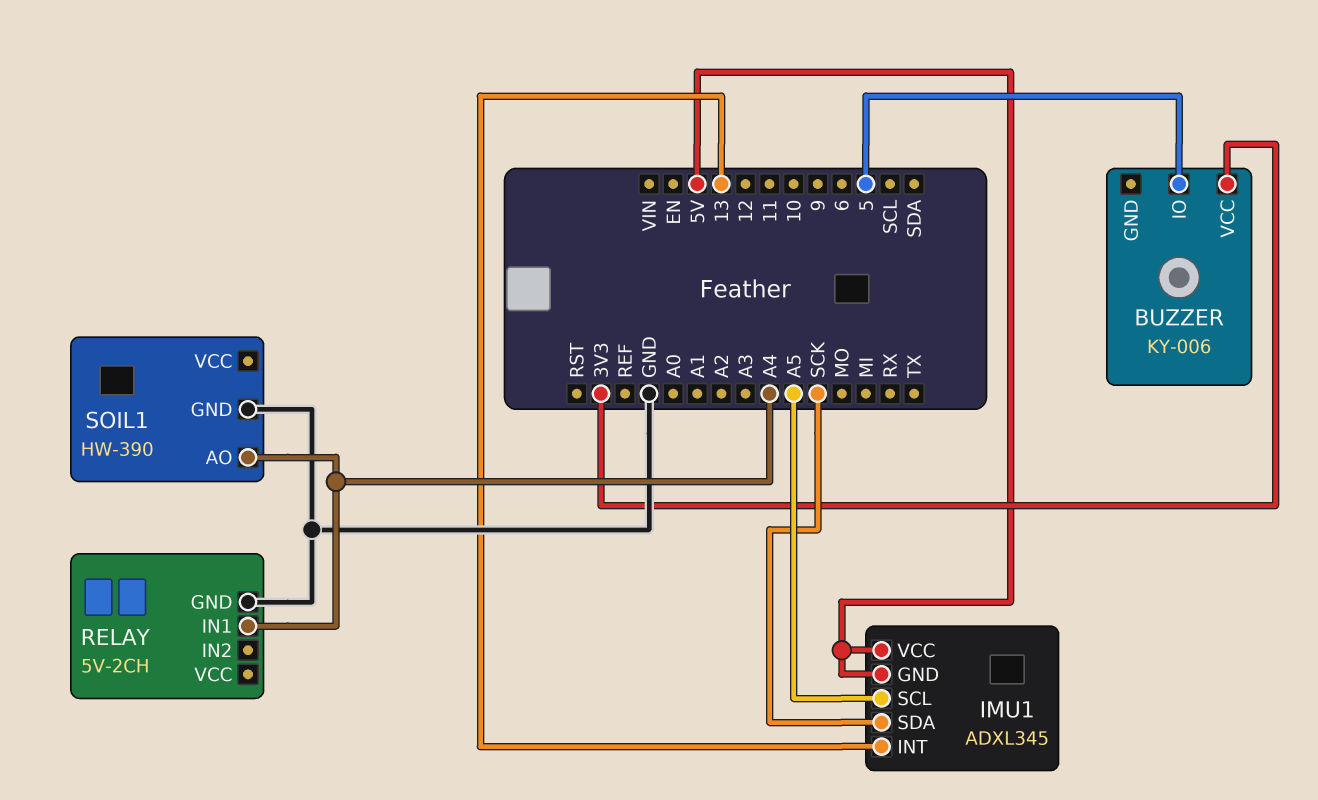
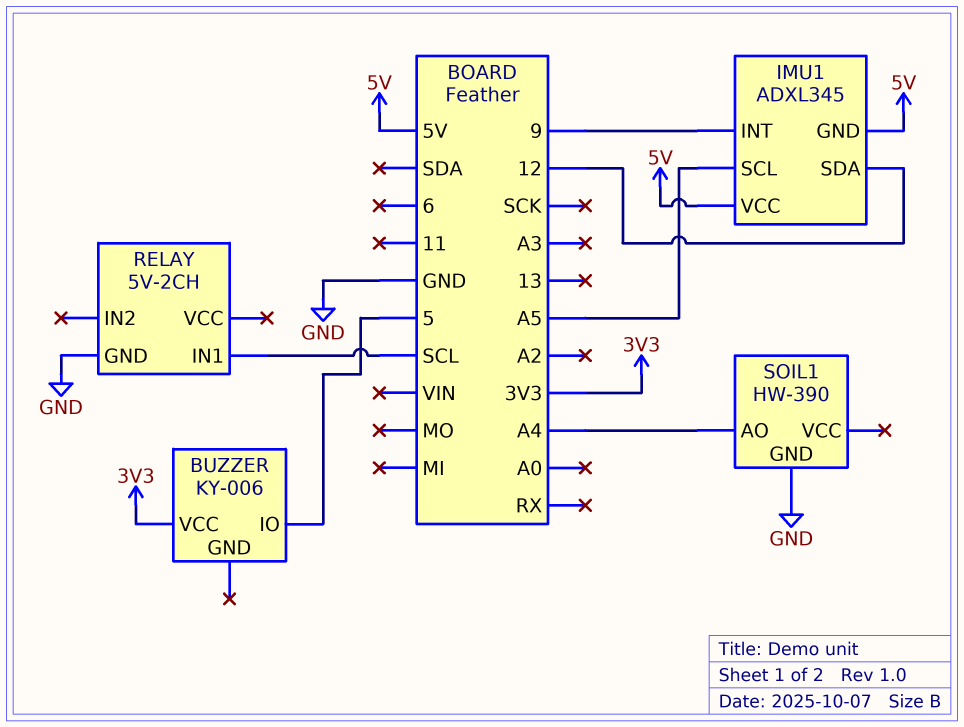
IMU1 pin INT: 13 -> 9
IMU1 pin SDA: SCK -> 12
RELAY pin IN1: A4 -> SCL

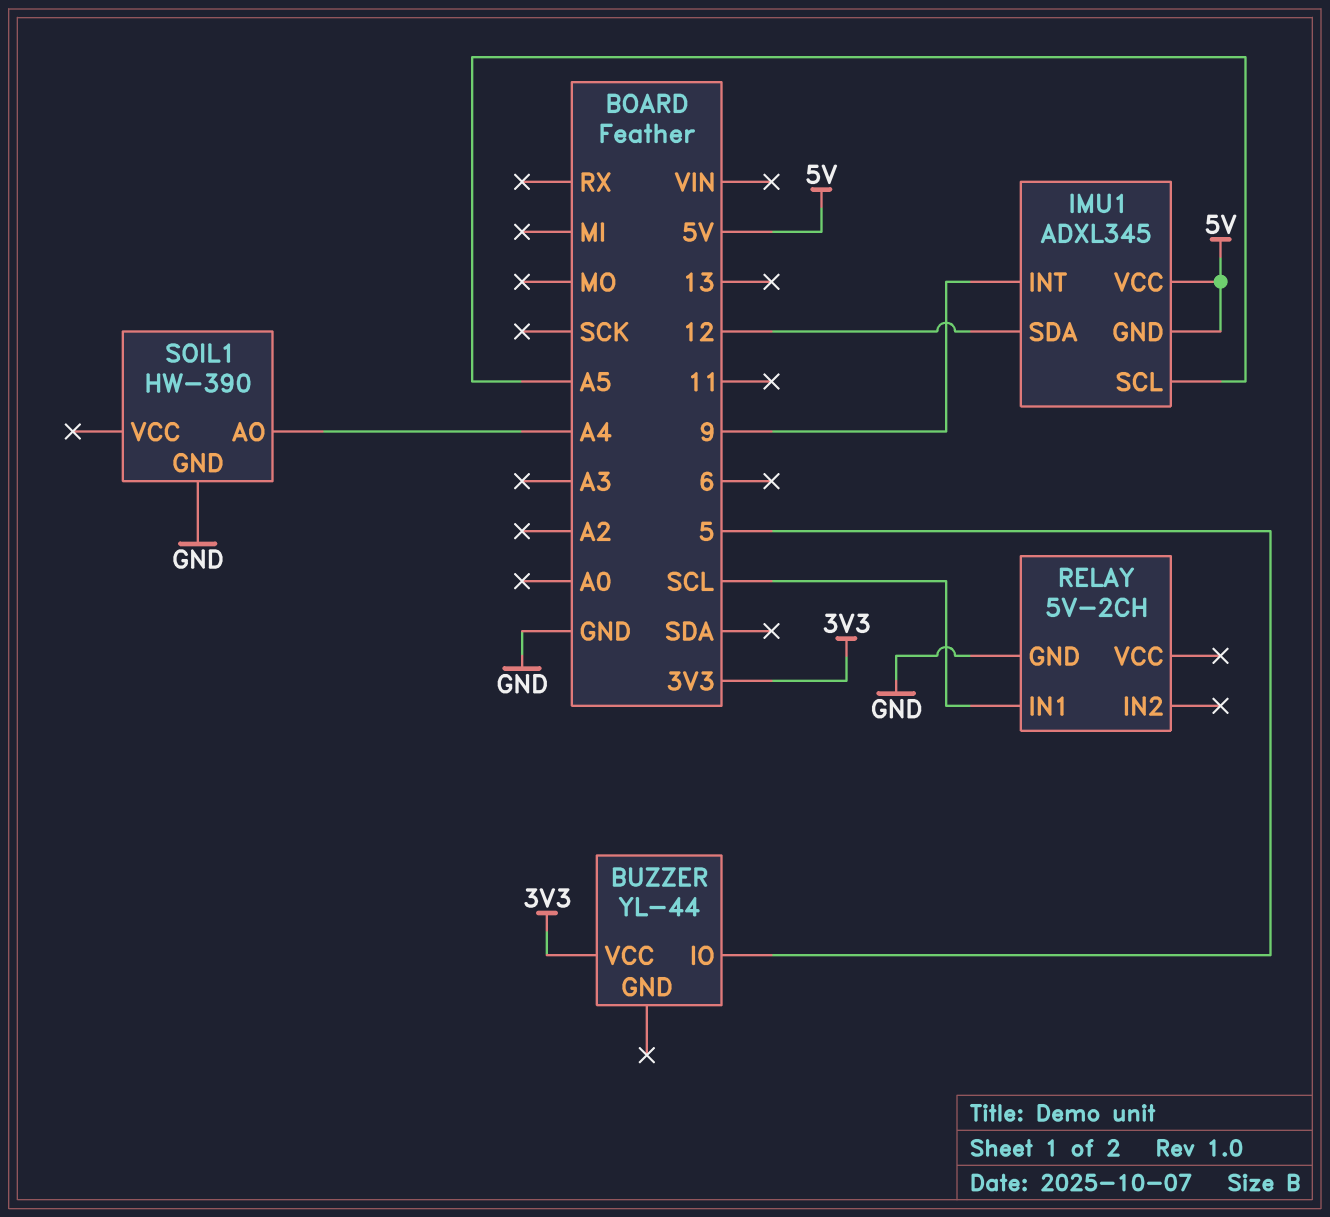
BUZZER: KY-006 -> YL-44

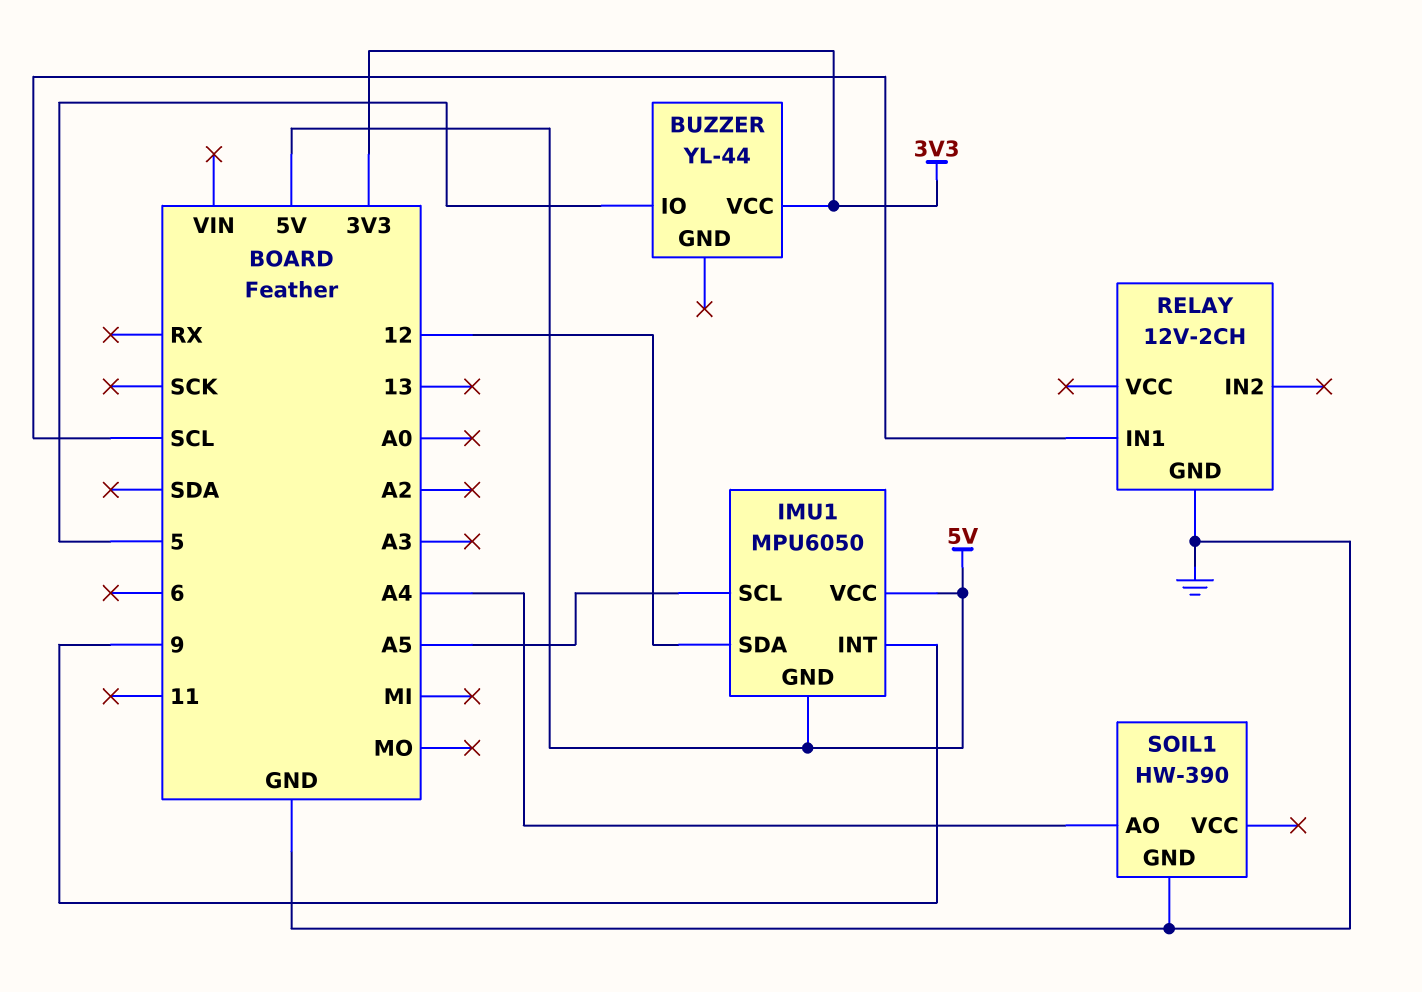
IMU1: ADXL345 -> MPU6050
RELAY: 5V-2CH -> 12V-2CH

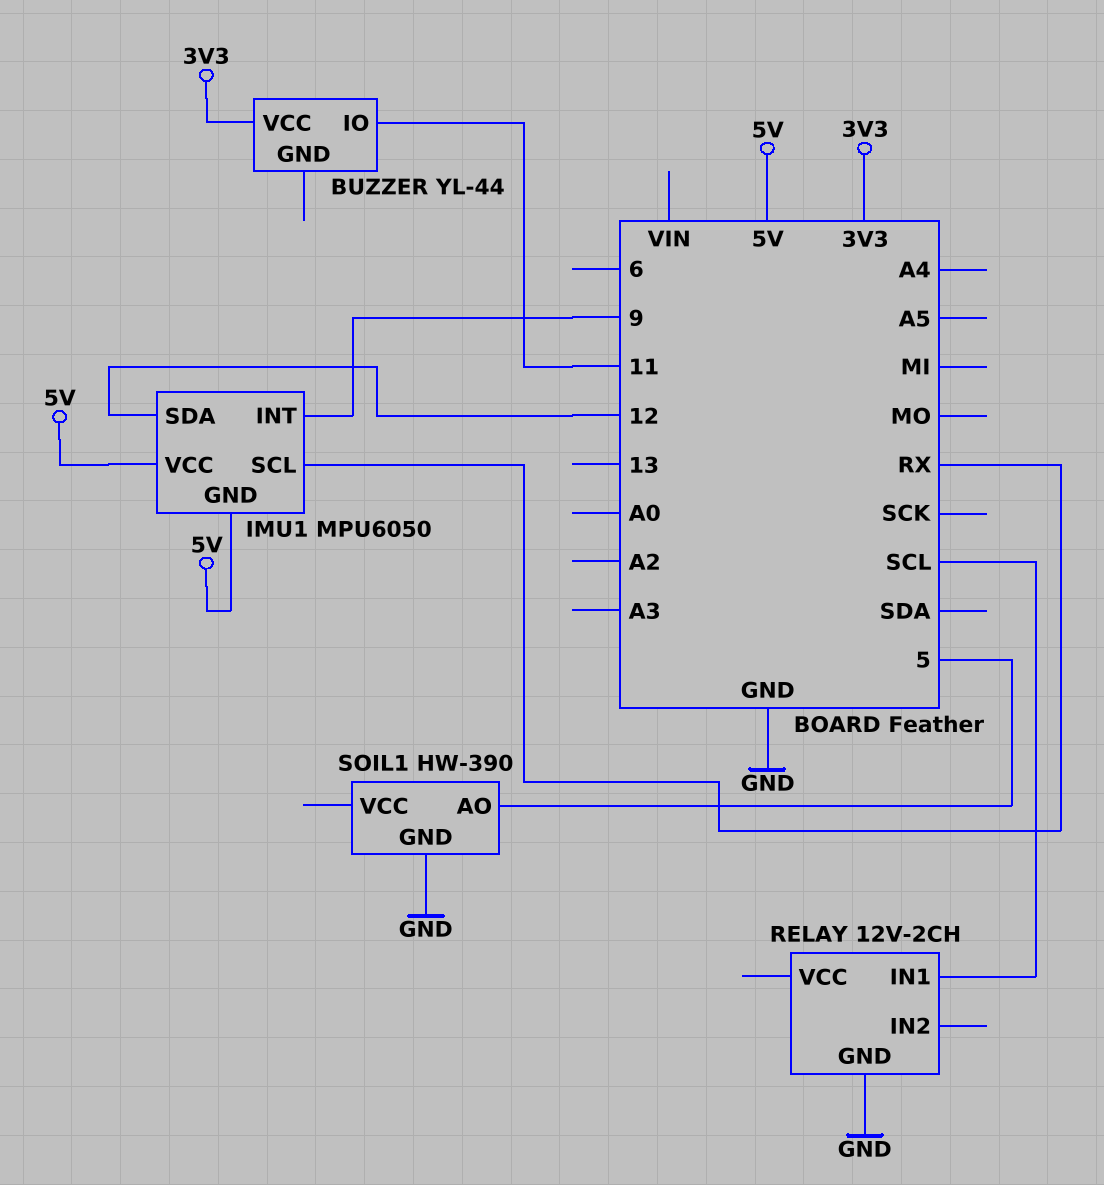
BUZZER pin IO: 5 -> 11
IMU1 pin SCL: A5 -> RX
SOIL1 pin AO: A4 -> 5

